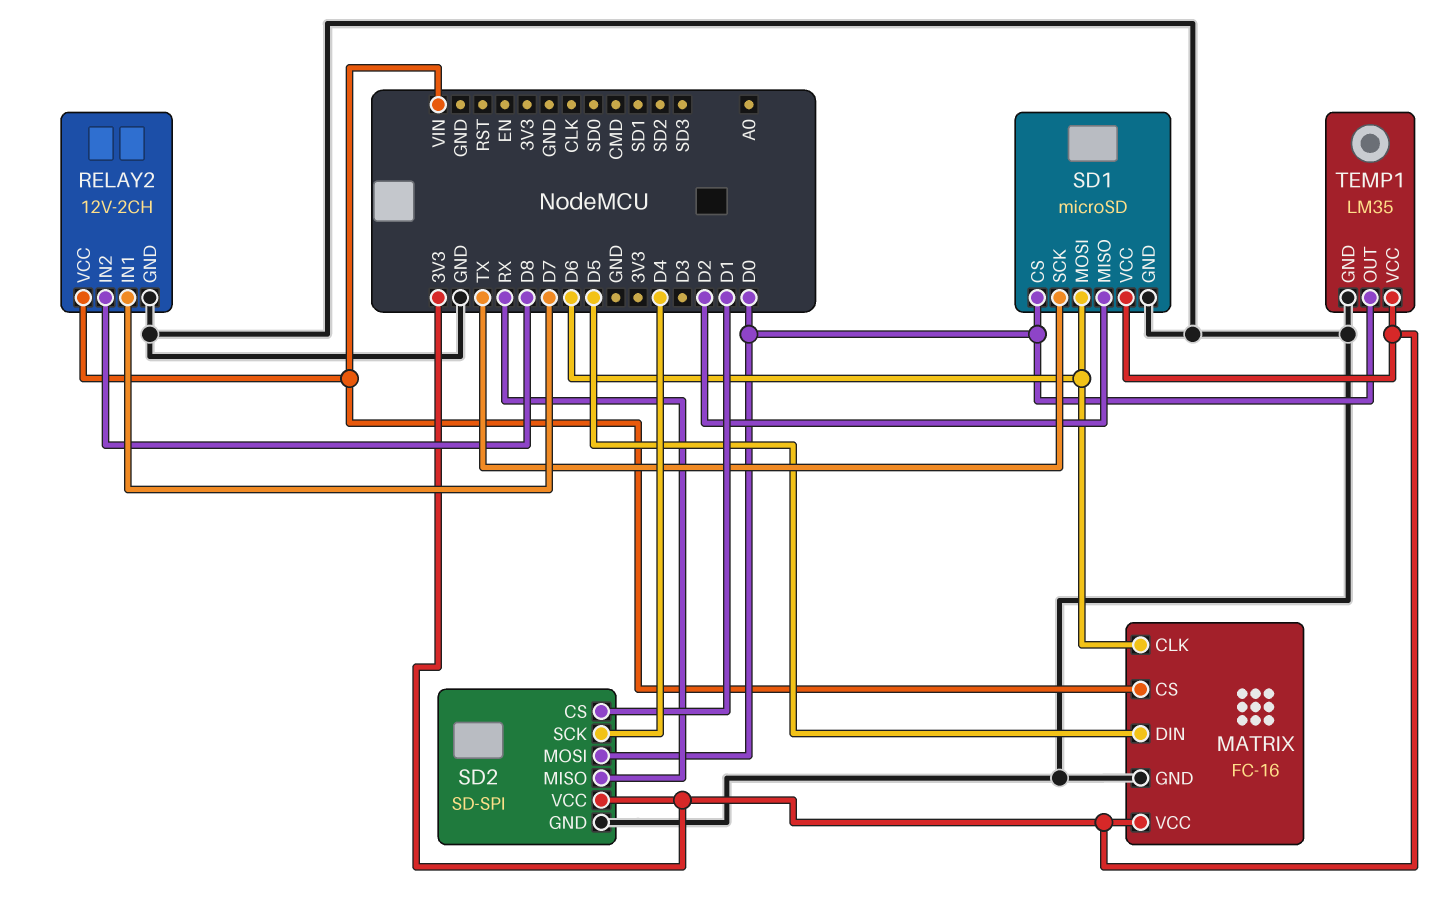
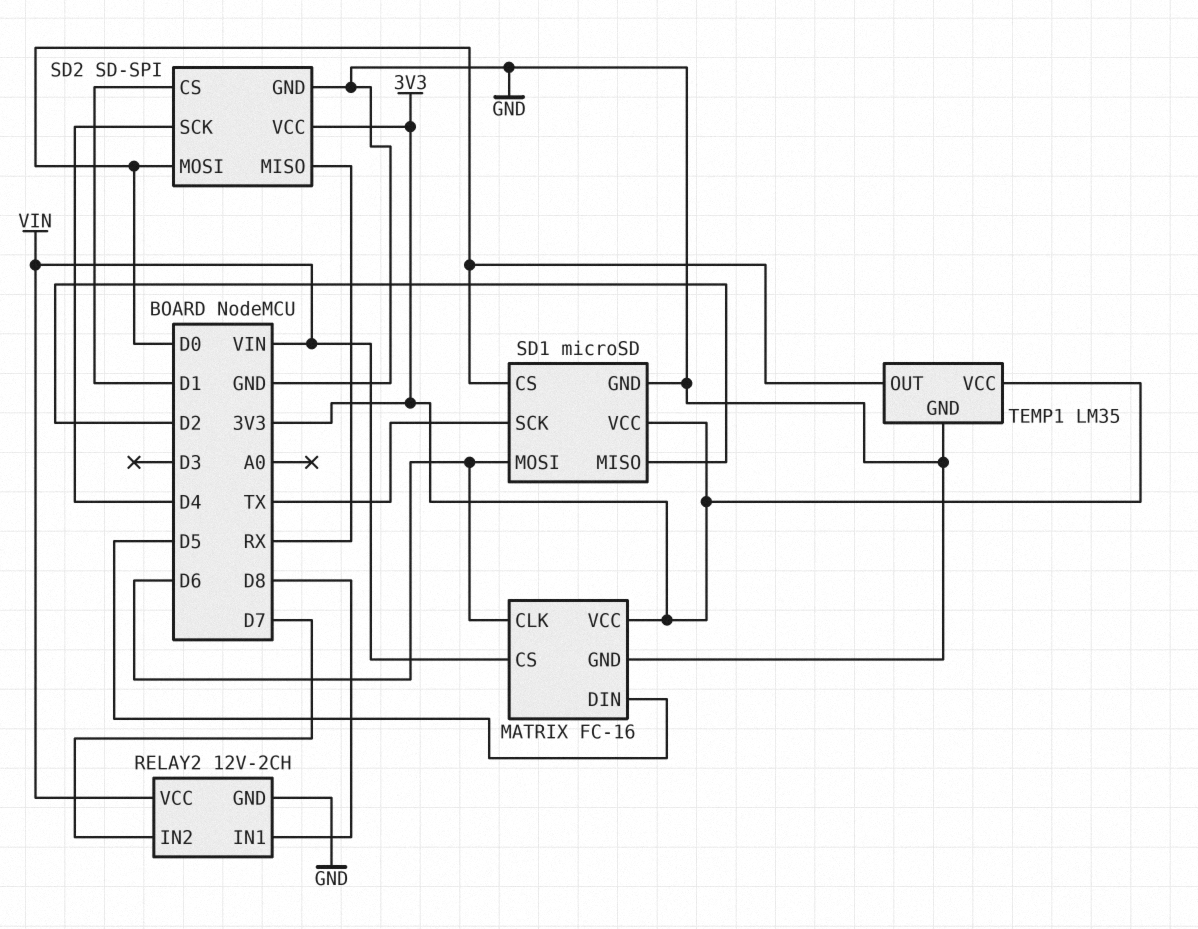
RELAY2 pin IN1: D7 -> D8
RELAY2 pin IN2: D8 -> D7

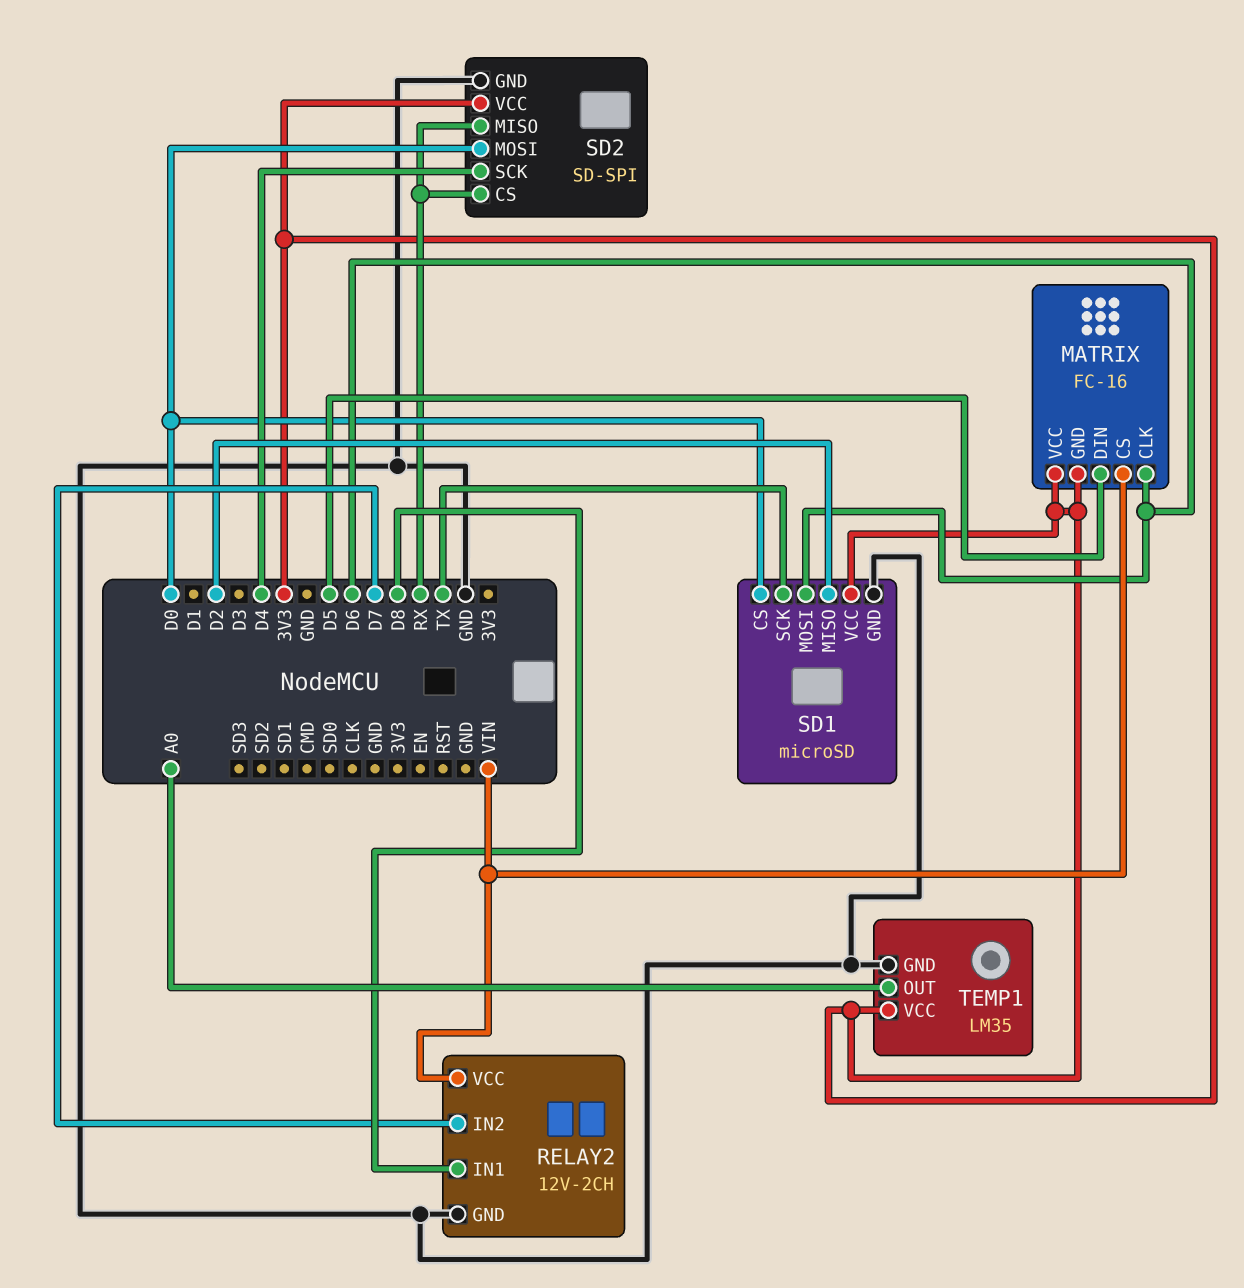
MATRIX pin GND: GND -> 3V3
SD2 pin CS: D1 -> RX
TEMP1 pin OUT: D0 -> A0

